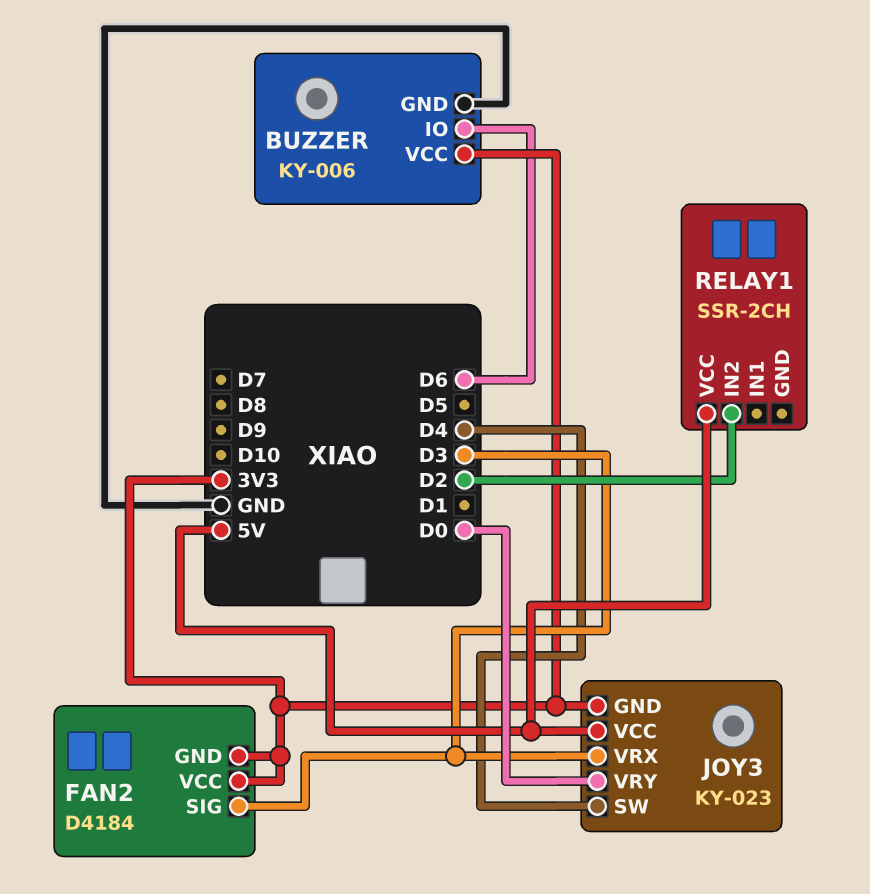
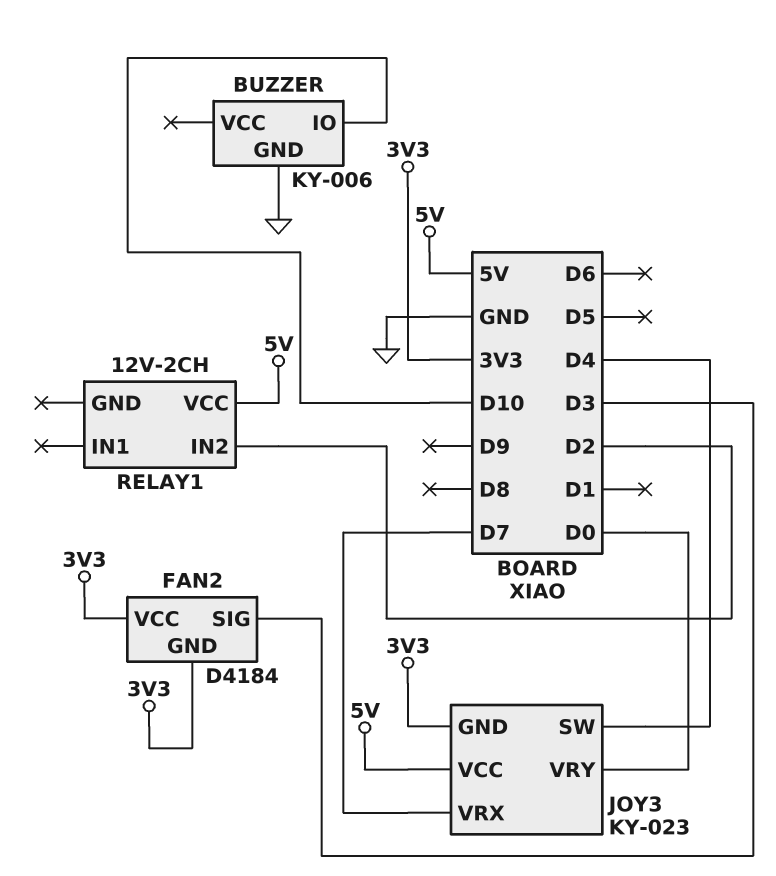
BUZZER pin IO: D6 -> D10
BUZZER pin VCC: 3V3 -> none
JOY3 pin VRX: D3 -> D7
RELAY1: SSR-2CH -> 12V-2CH

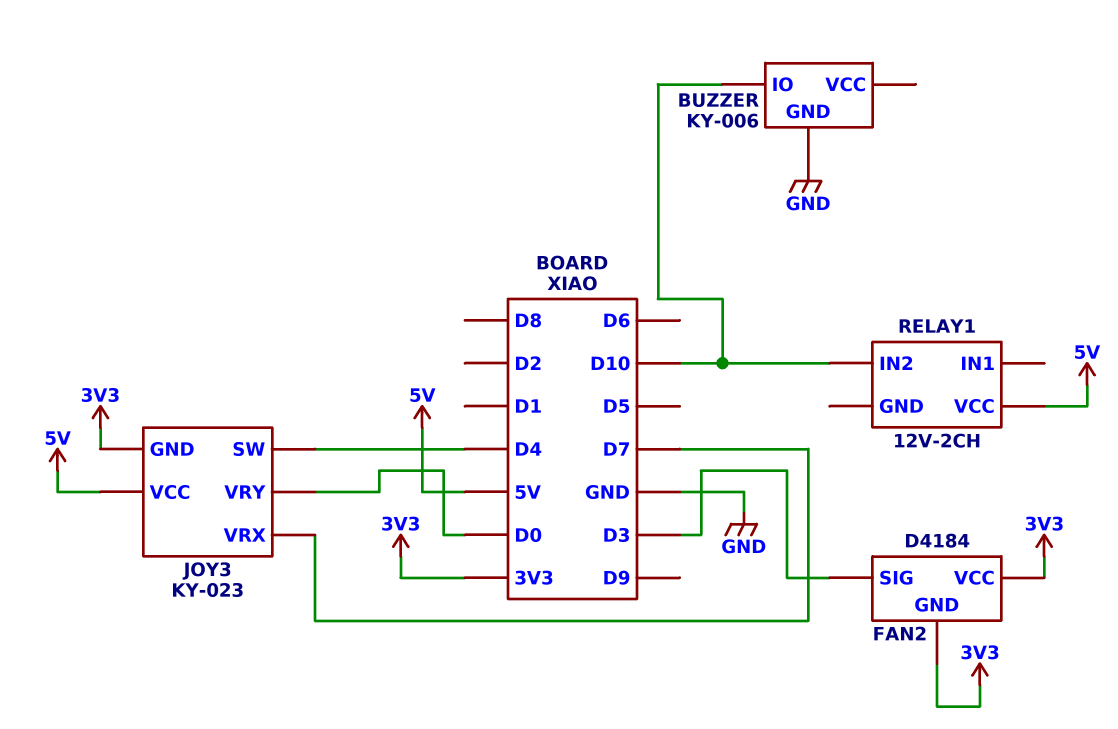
RELAY1 pin IN2: D2 -> D10

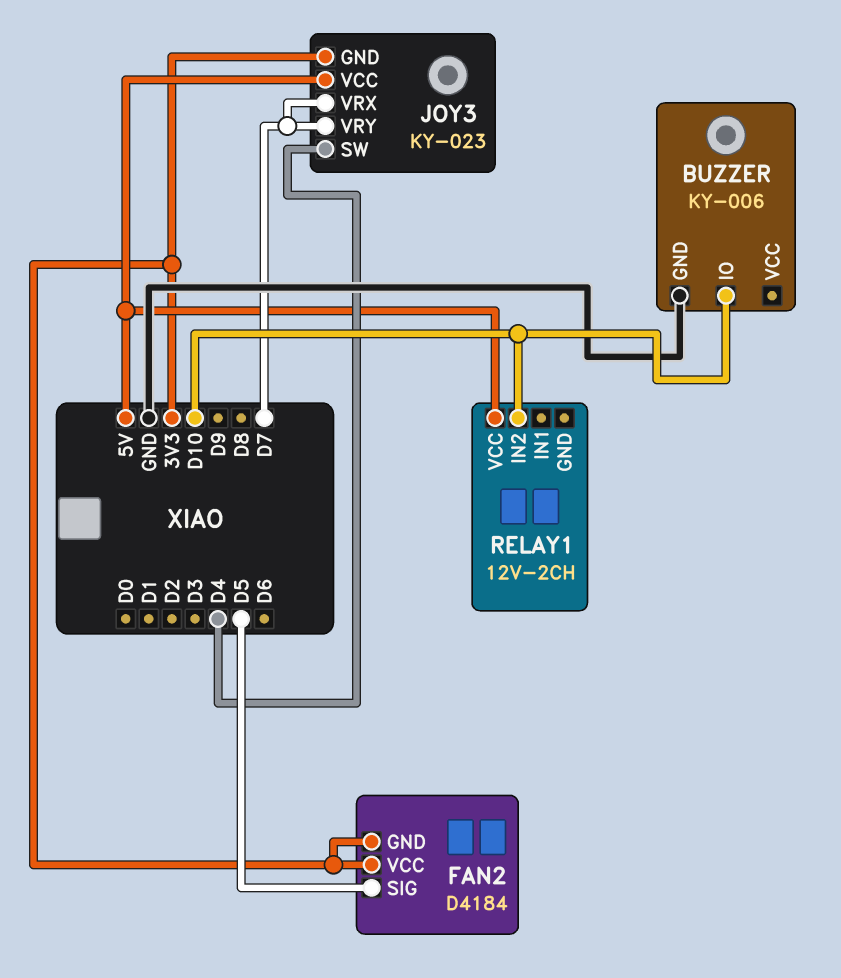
FAN2 pin SIG: D3 -> D5
JOY3 pin VRY: D0 -> D7

